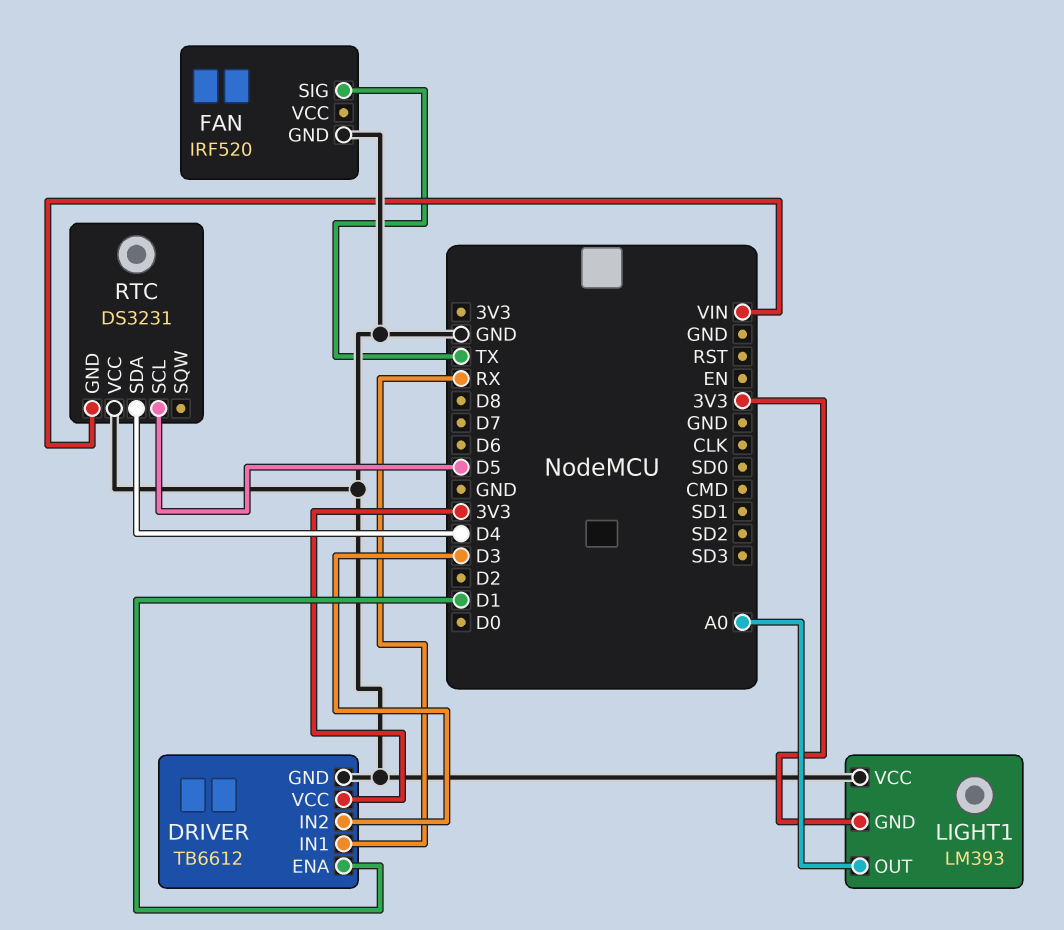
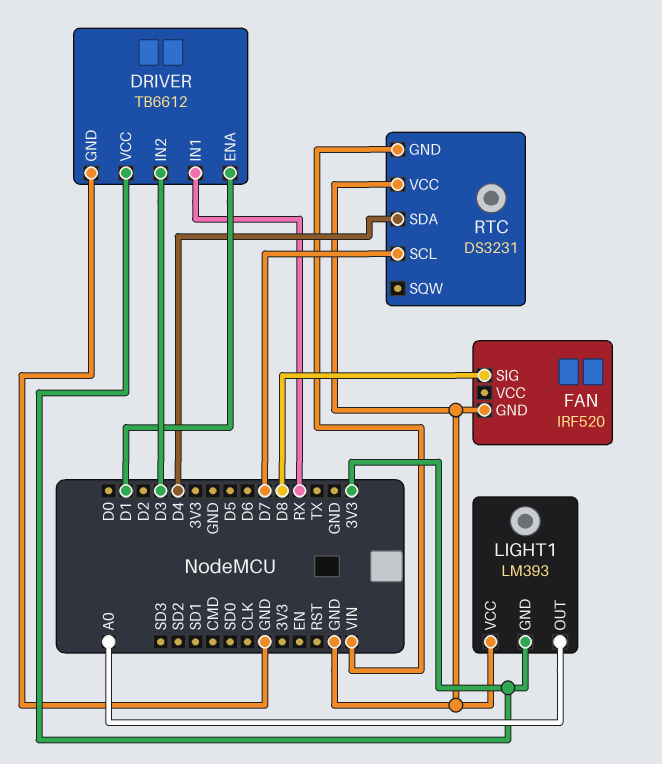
FAN pin SIG: TX -> D8
RTC pin SCL: D5 -> D7

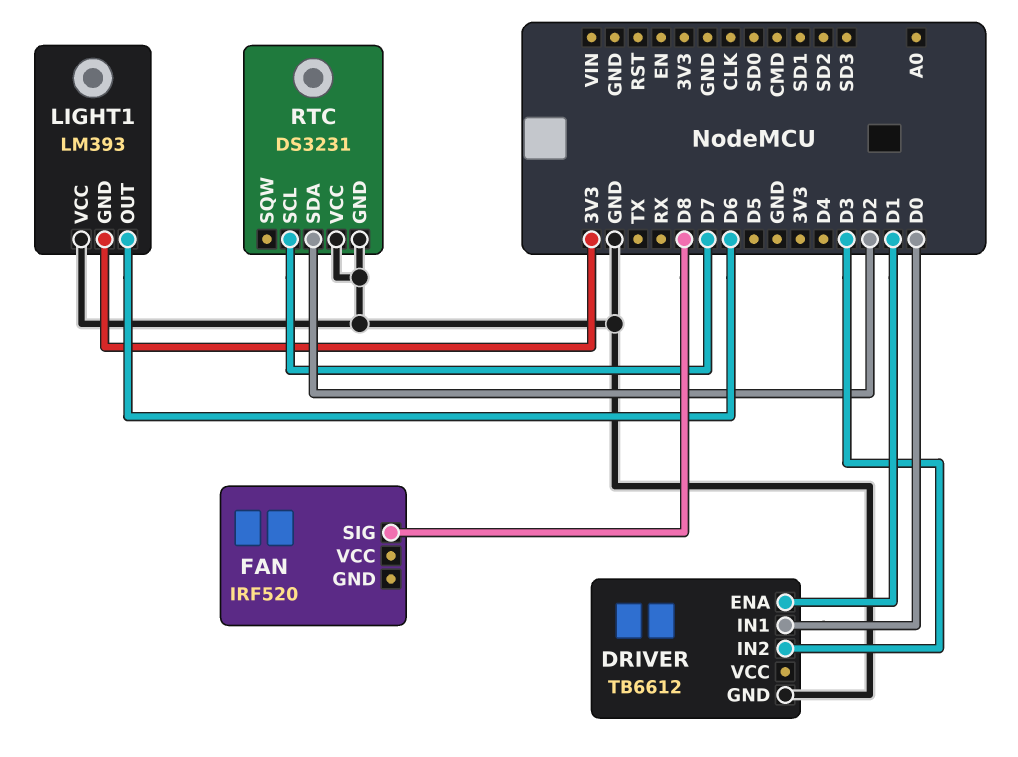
DRIVER pin IN1: RX -> D0
DRIVER pin VCC: 3V3 -> none
FAN pin GND: GND -> none
LIGHT1 pin OUT: A0 -> D6
RTC pin GND: VIN -> GND
RTC pin SDA: D4 -> D2

